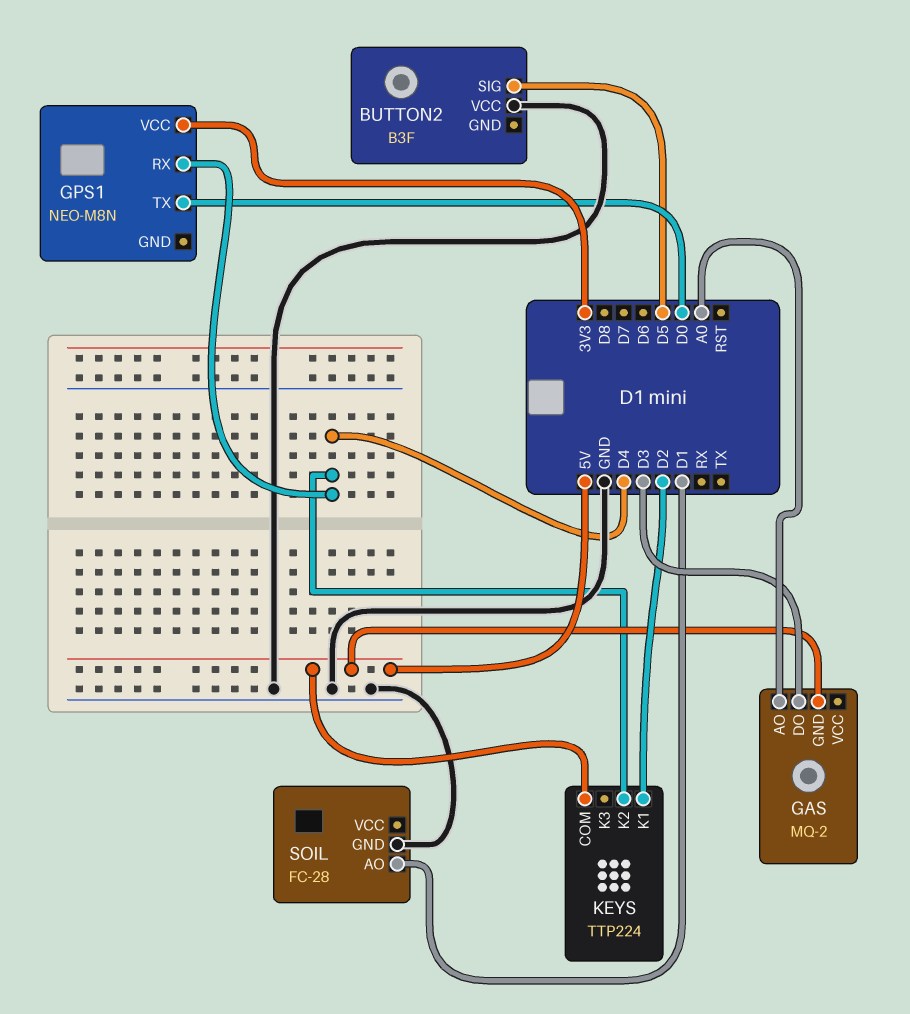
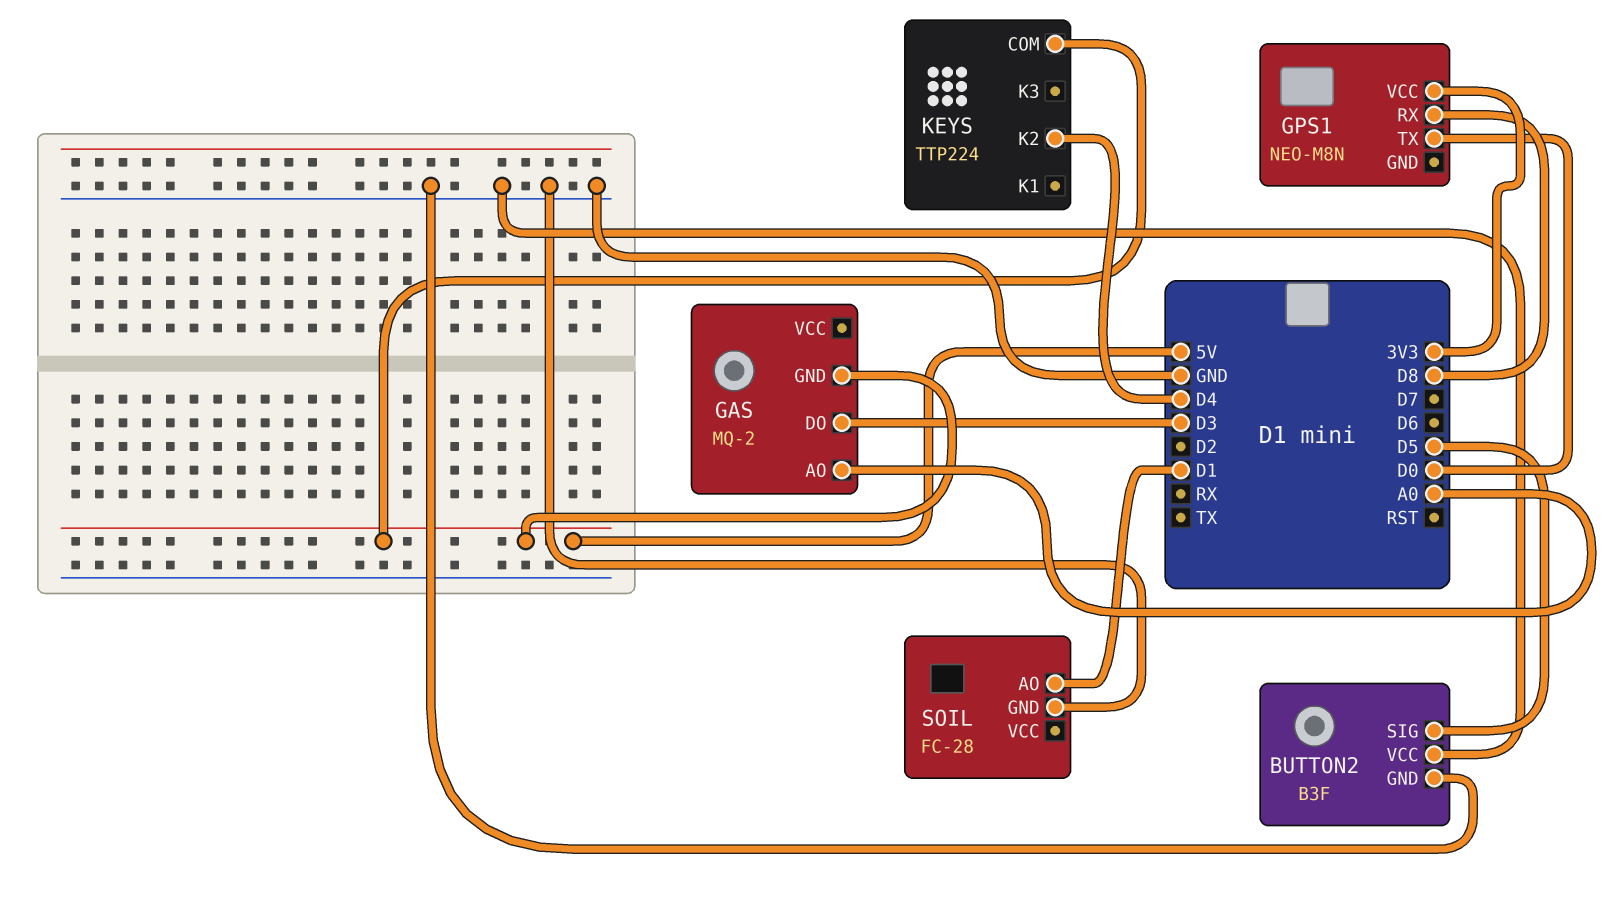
BUTTON2 pin GND: none -> GND
GPS1 pin RX: D4 -> D8
KEYS pin K1: D2 -> none

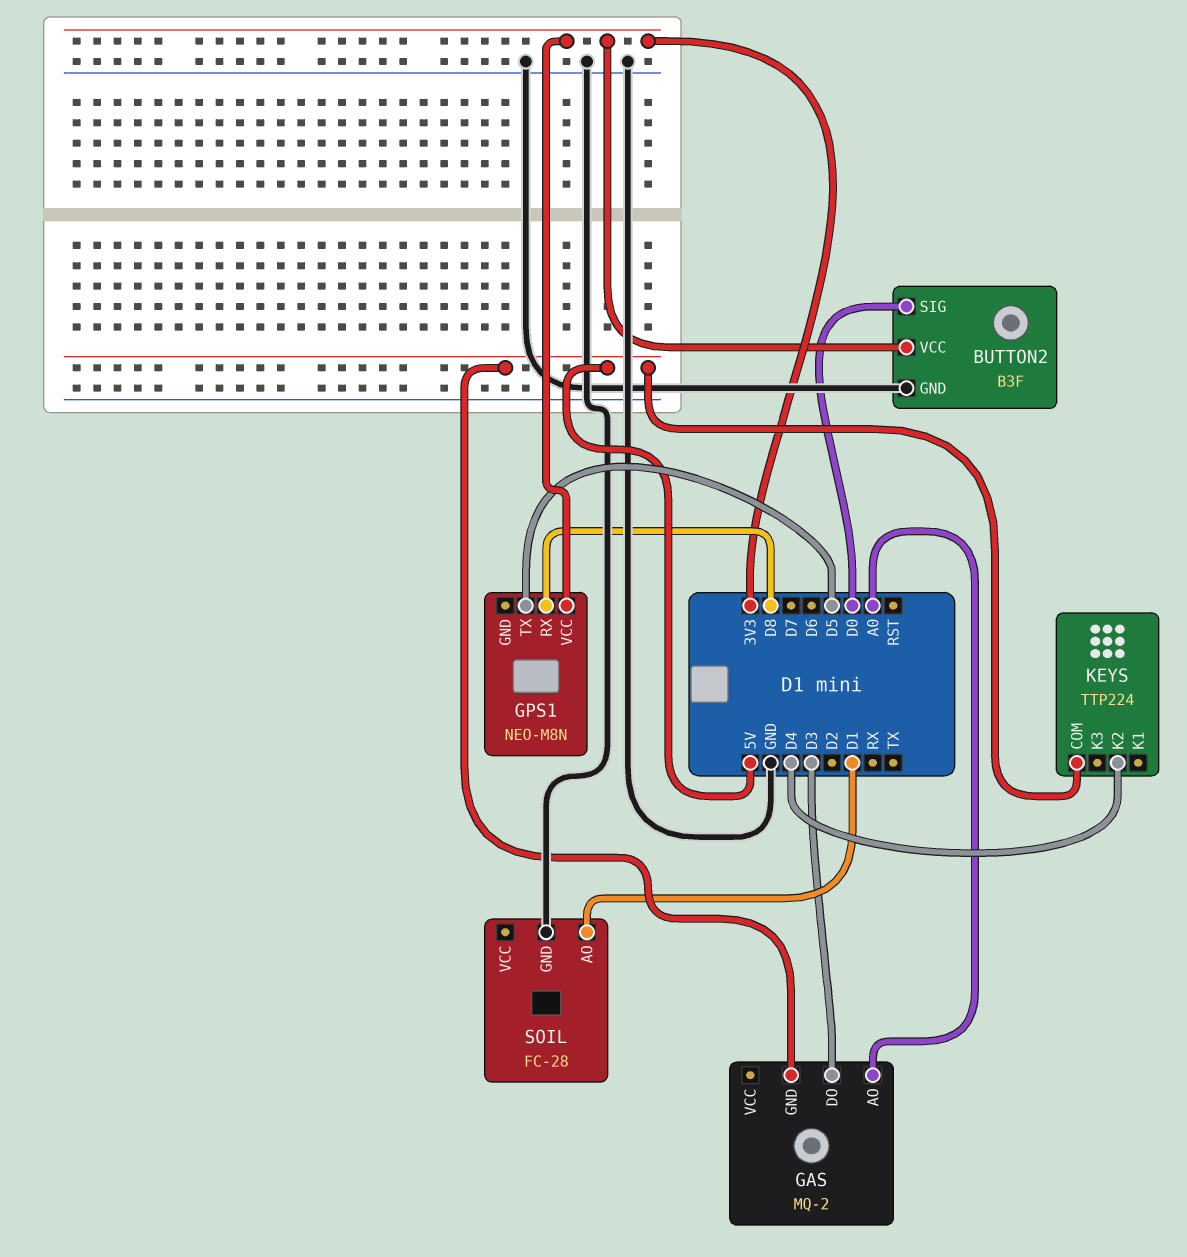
BUTTON2 pin SIG: D5 -> D0
BUTTON2 pin VCC: GND -> 3V3
GPS1 pin TX: D0 -> D5

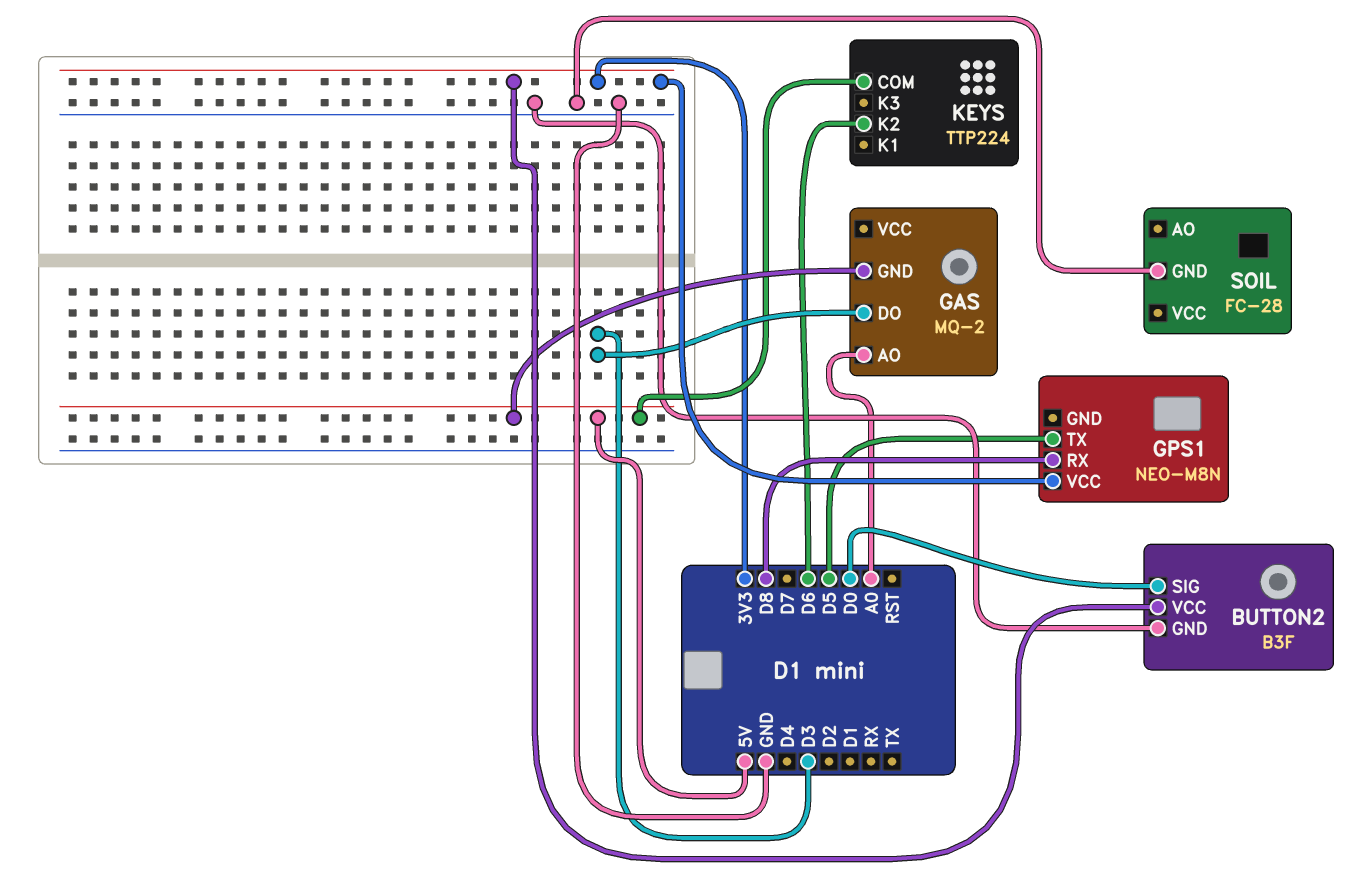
KEYS pin K2: D4 -> D6
SOIL pin AO: D1 -> none

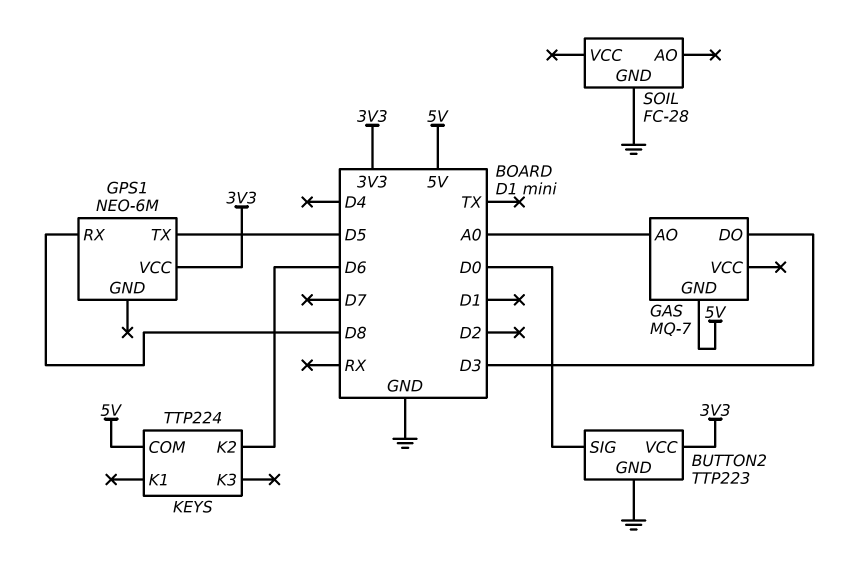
BUTTON2: B3F -> TTP223
GAS: MQ-2 -> MQ-7
GPS1: NEO-M8N -> NEO-6M

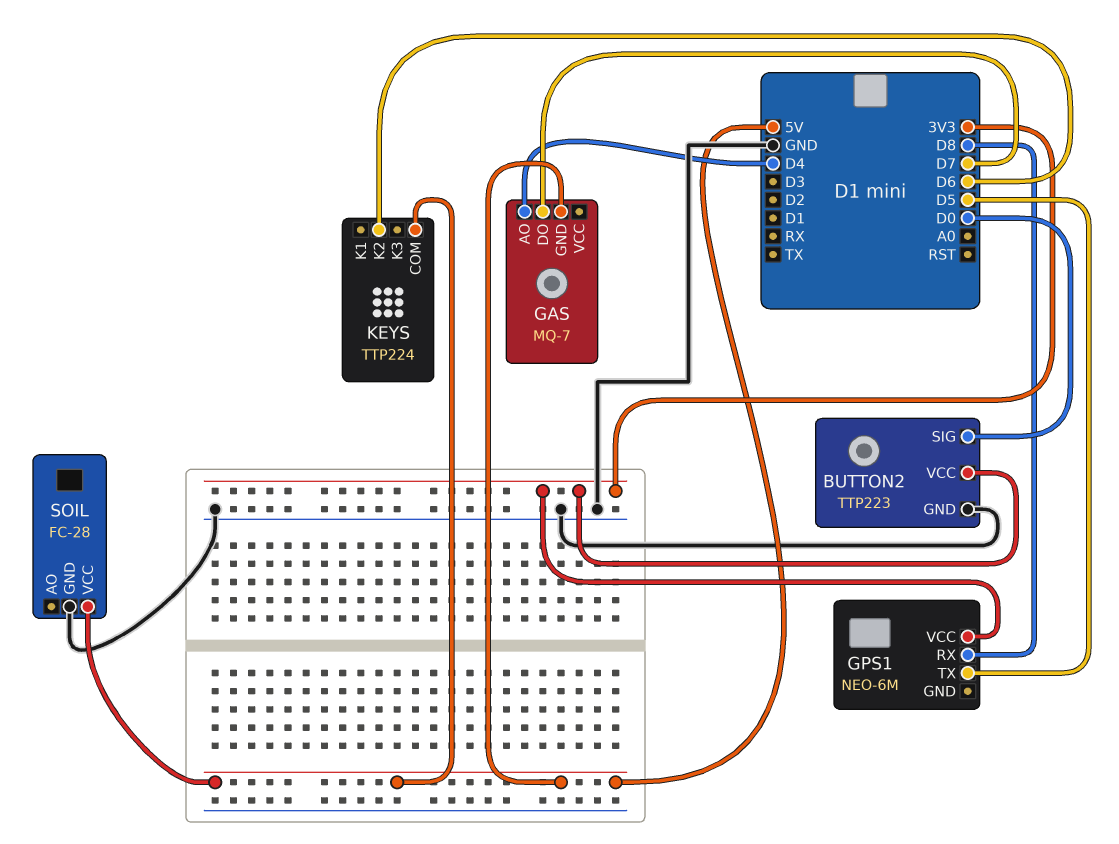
GAS pin AO: A0 -> D4
GAS pin DO: D3 -> D7
SOIL pin VCC: none -> 5V

